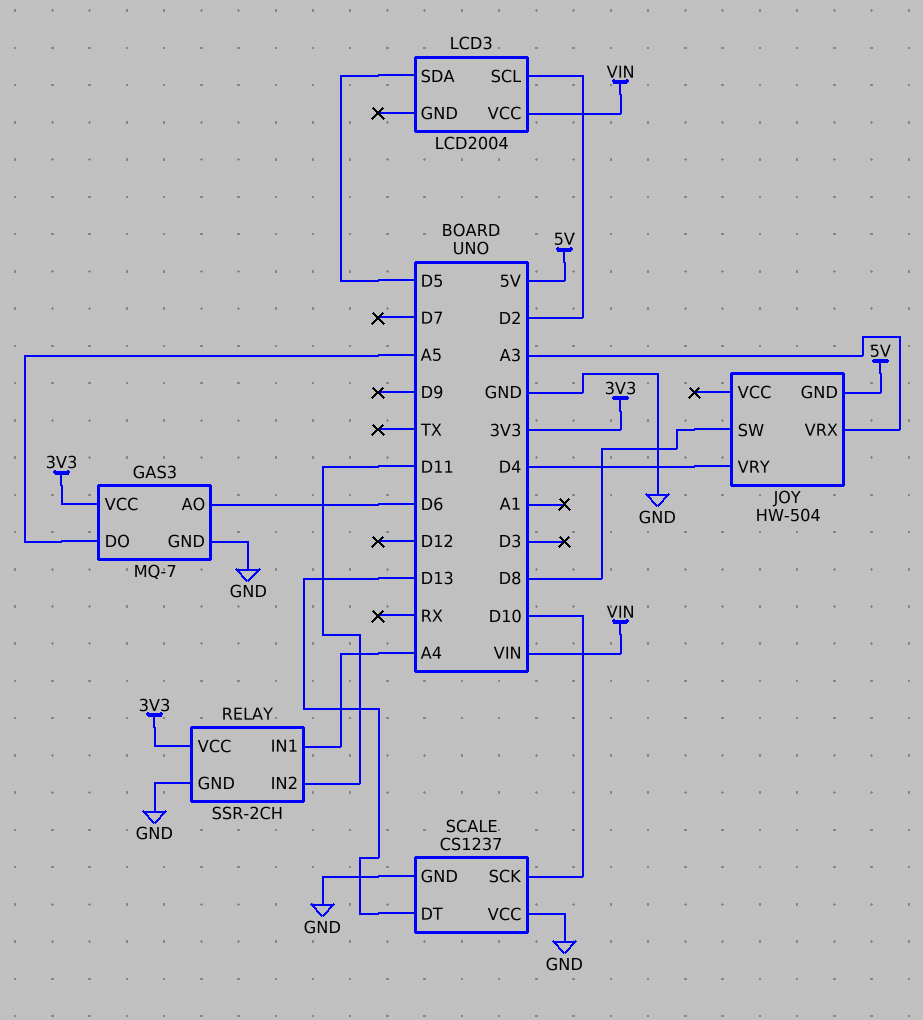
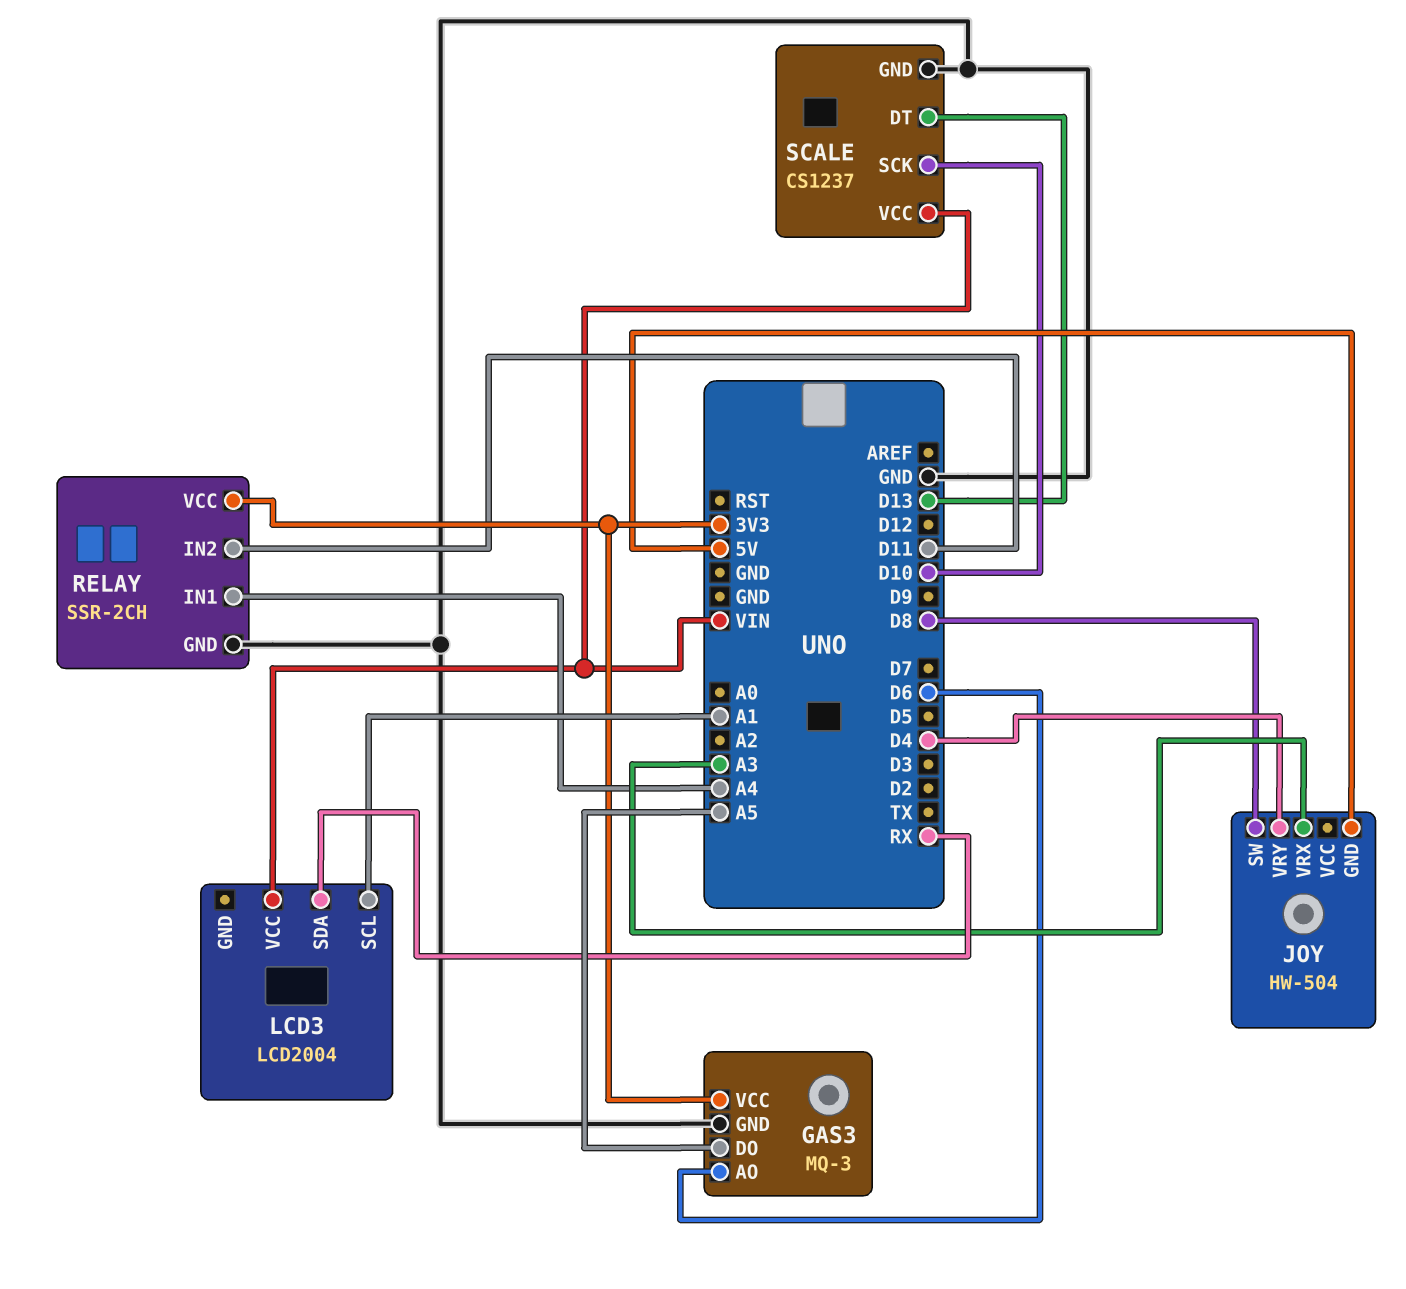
GAS3: MQ-7 -> MQ-3
LCD3 pin SCL: D2 -> A1
LCD3 pin SDA: D5 -> RX
SCALE pin VCC: GND -> VIN

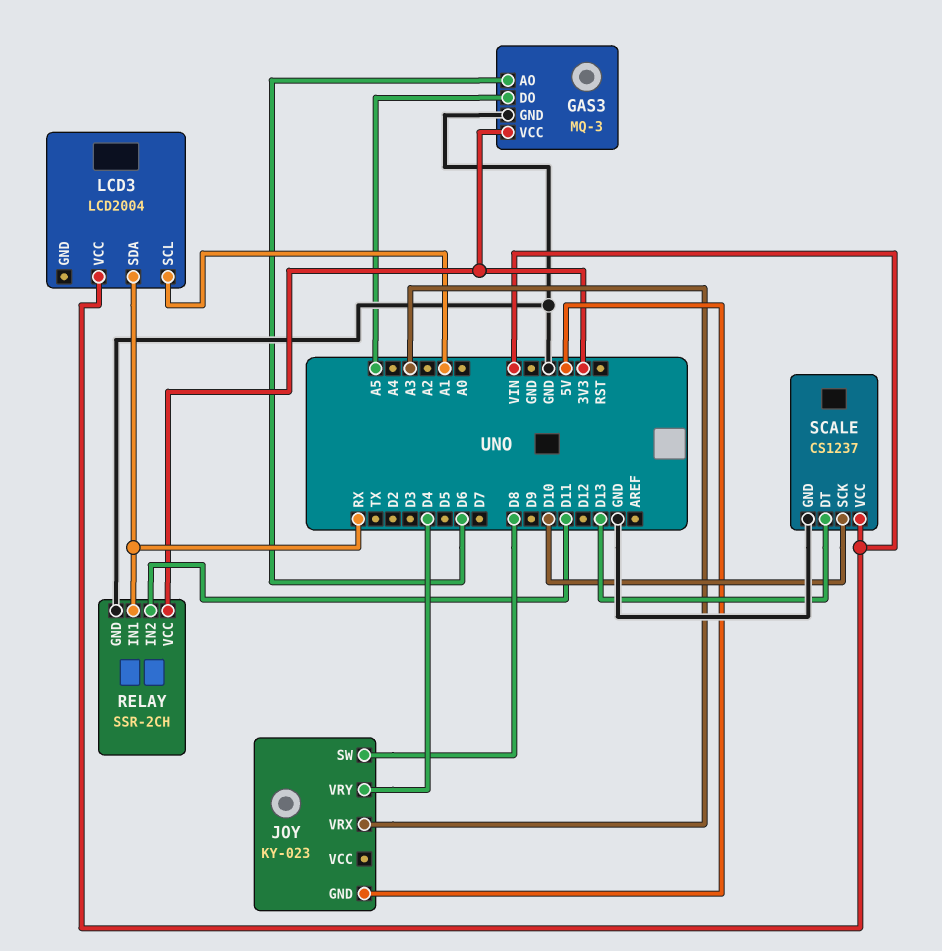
JOY: HW-504 -> KY-023
RELAY pin IN1: A4 -> RX

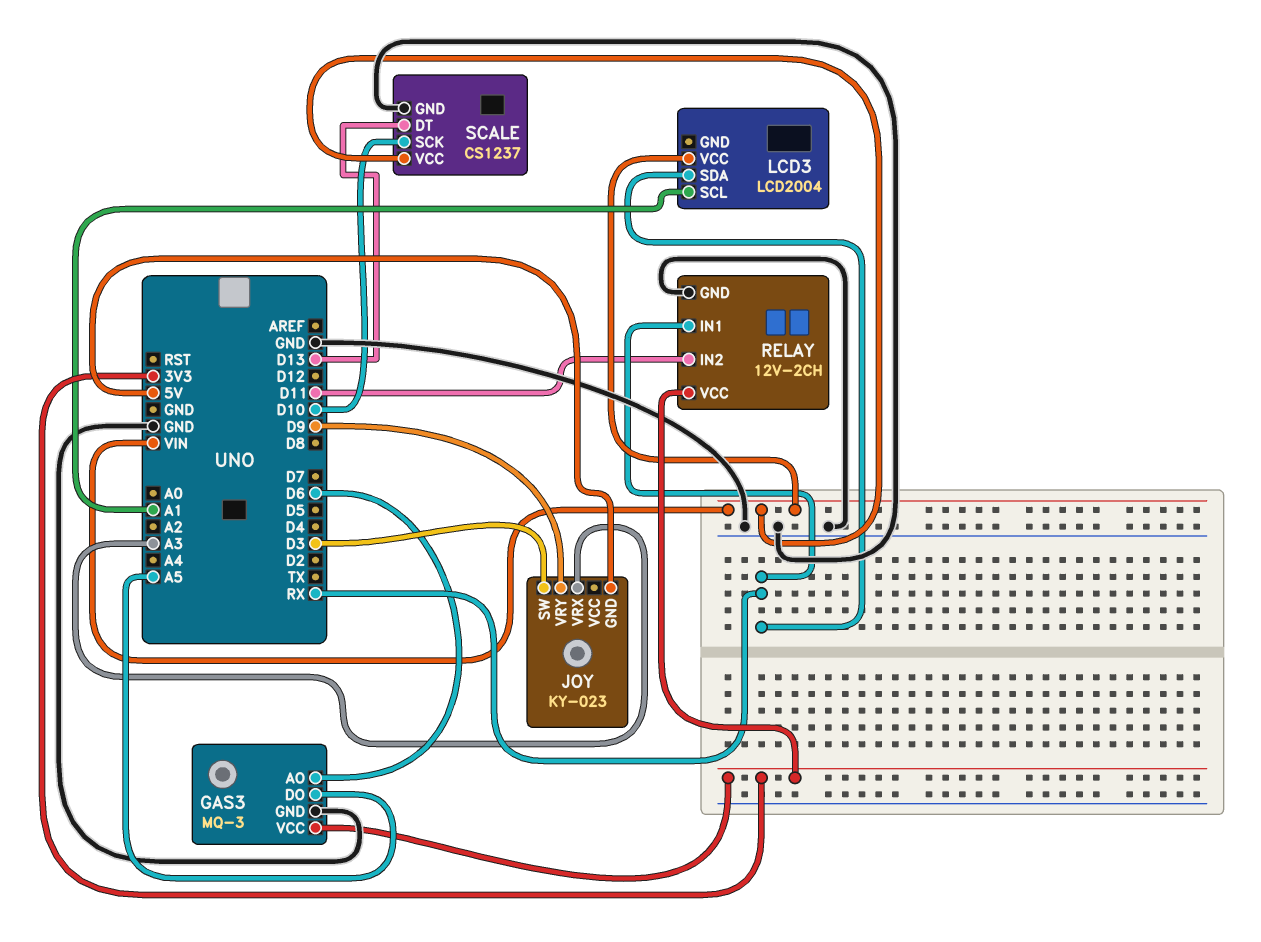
JOY pin SW: D8 -> D3
JOY pin VRY: D4 -> D9
RELAY: SSR-2CH -> 12V-2CH

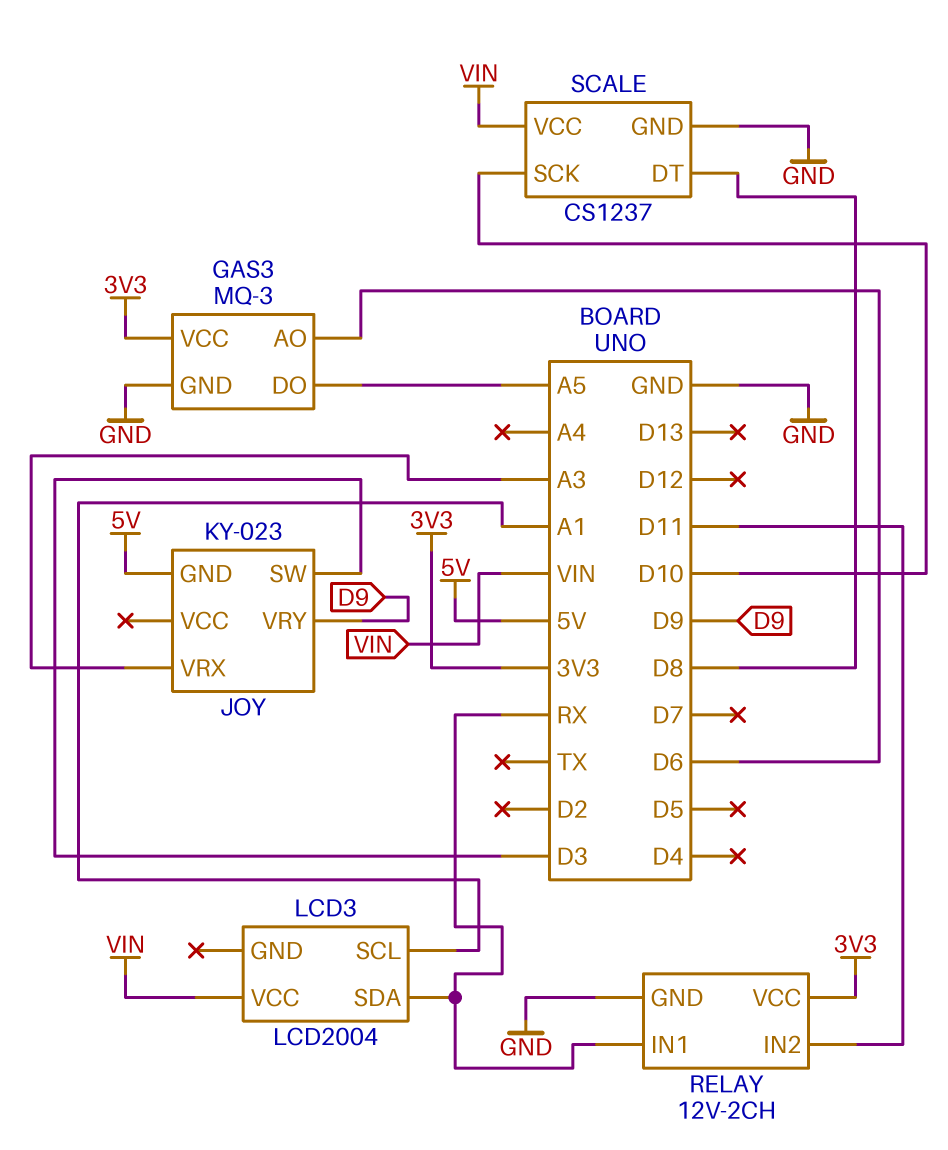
SCALE pin DT: D13 -> D8

